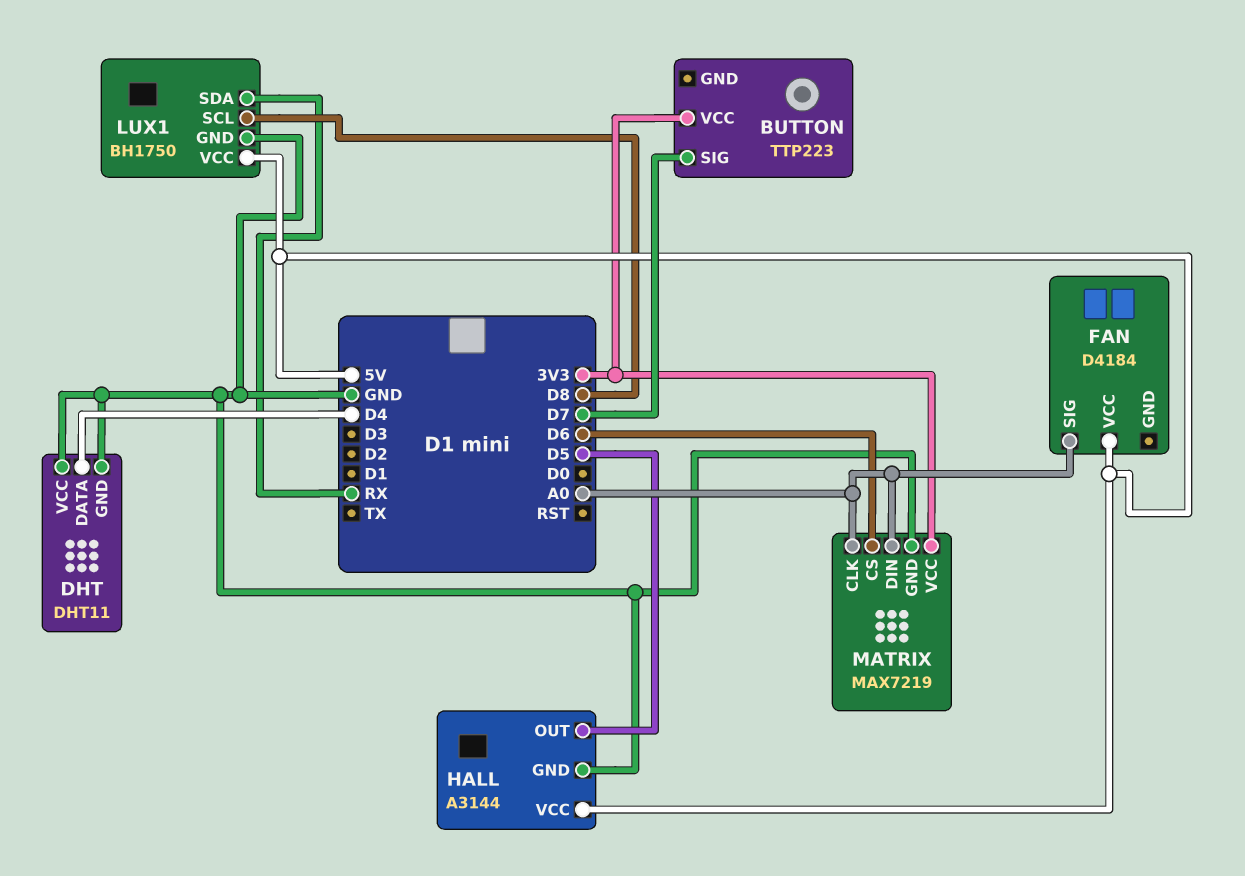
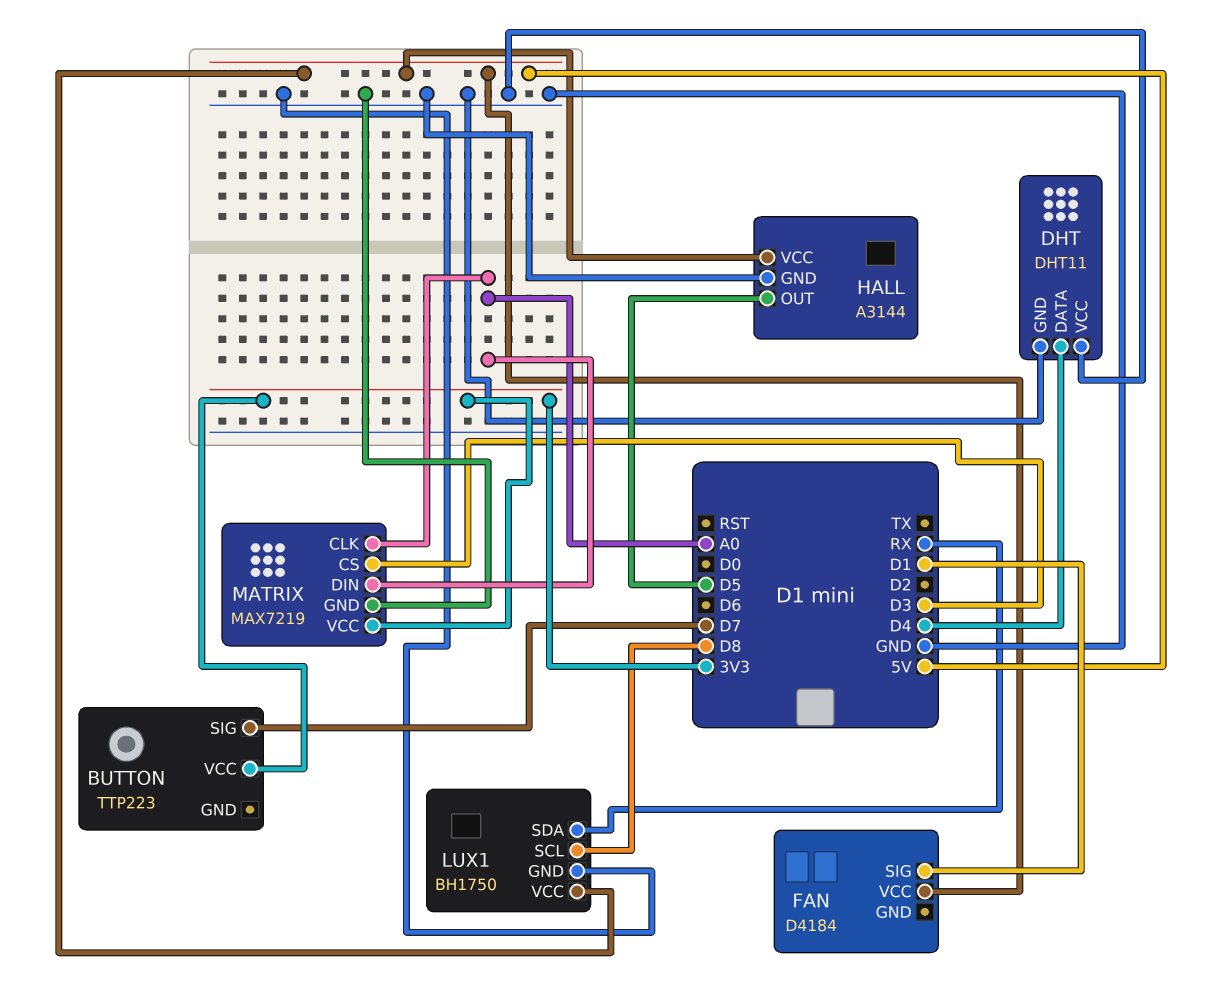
FAN pin SIG: A0 -> D1
MATRIX pin CS: D6 -> D3

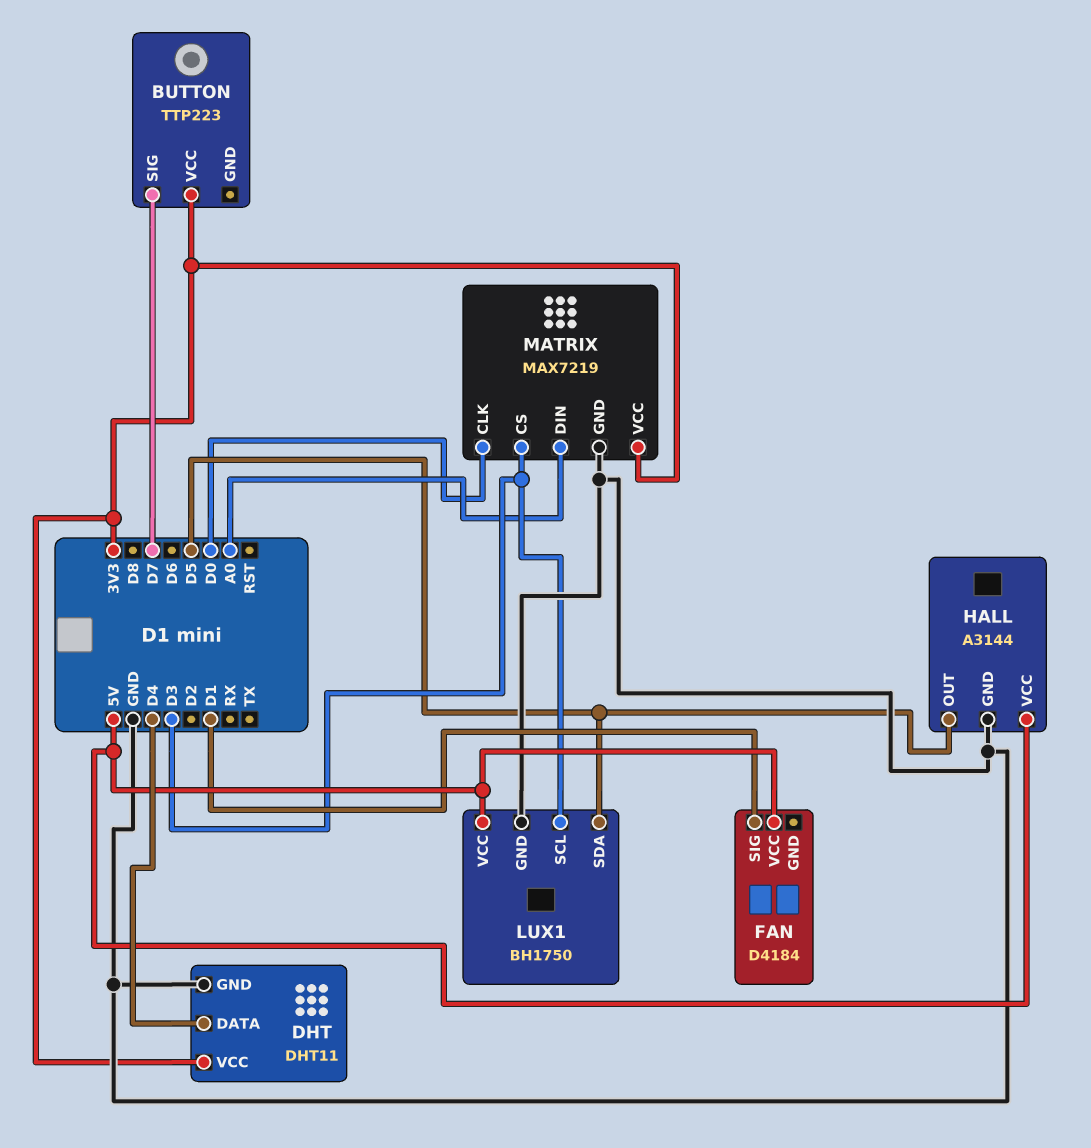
DHT pin VCC: GND -> 3V3
LUX1 pin SCL: D8 -> D3
LUX1 pin SDA: RX -> D5
MATRIX pin CLK: A0 -> D0

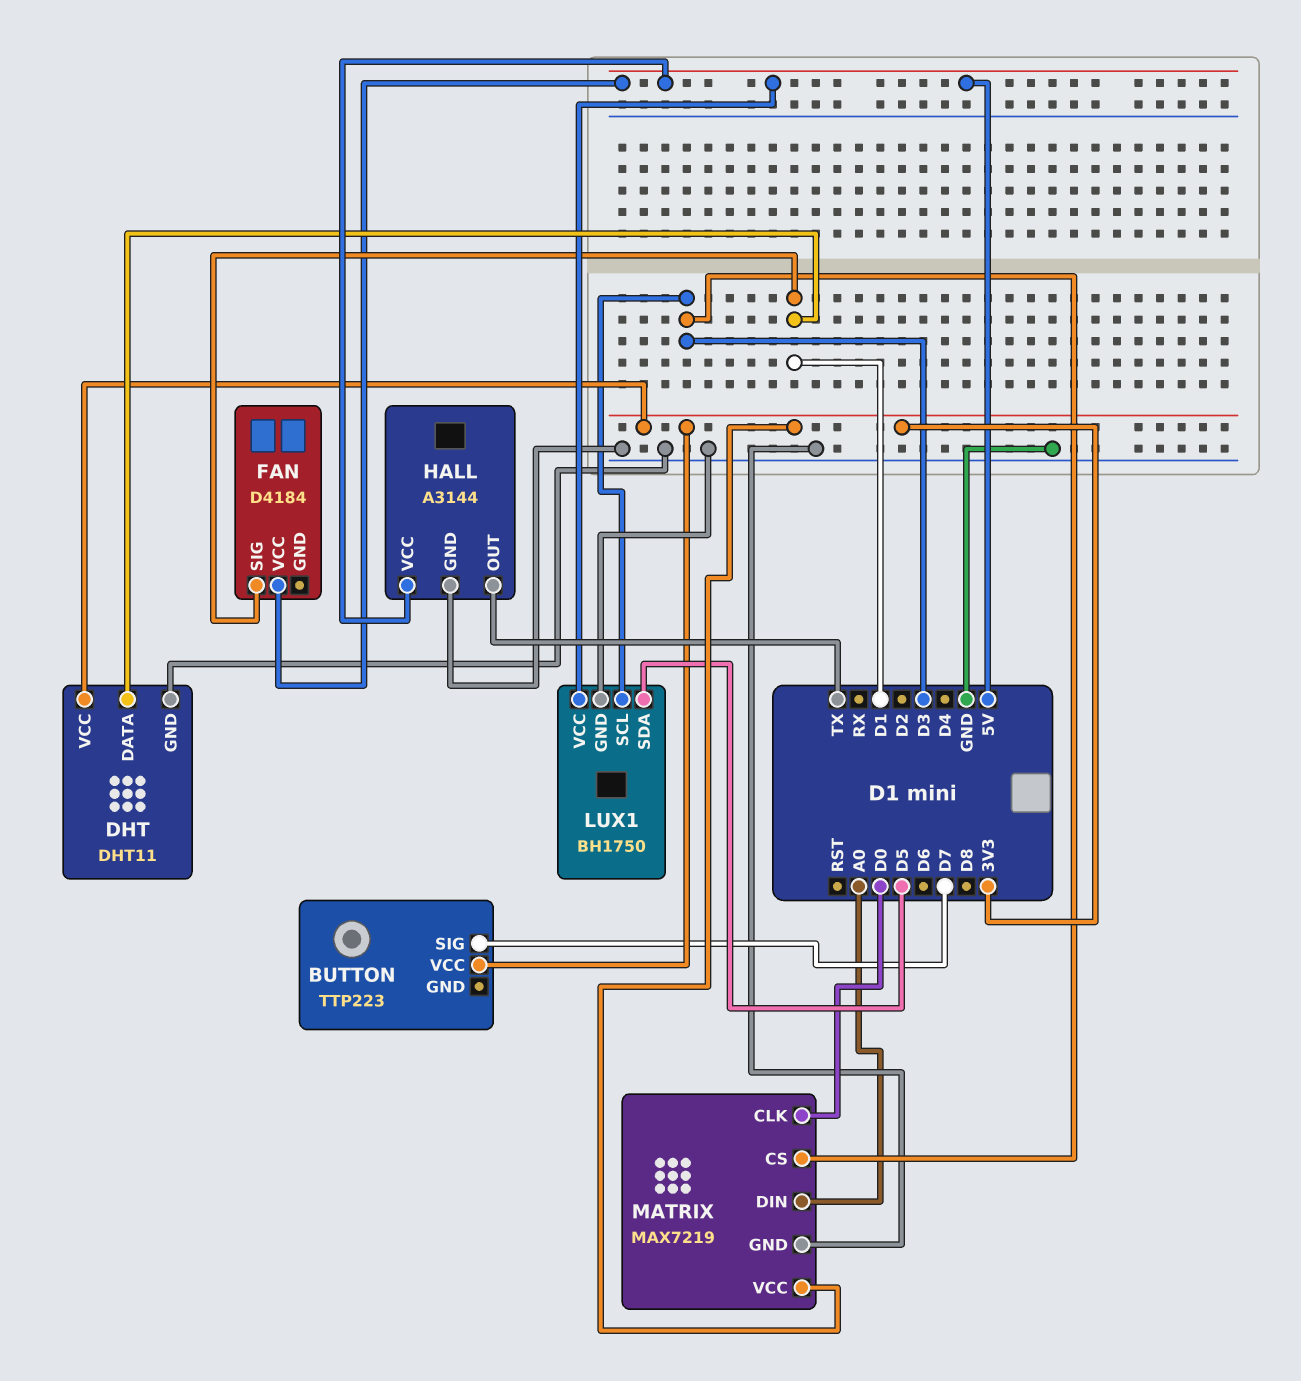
DHT pin DATA: D4 -> D1
HALL pin OUT: D5 -> TX

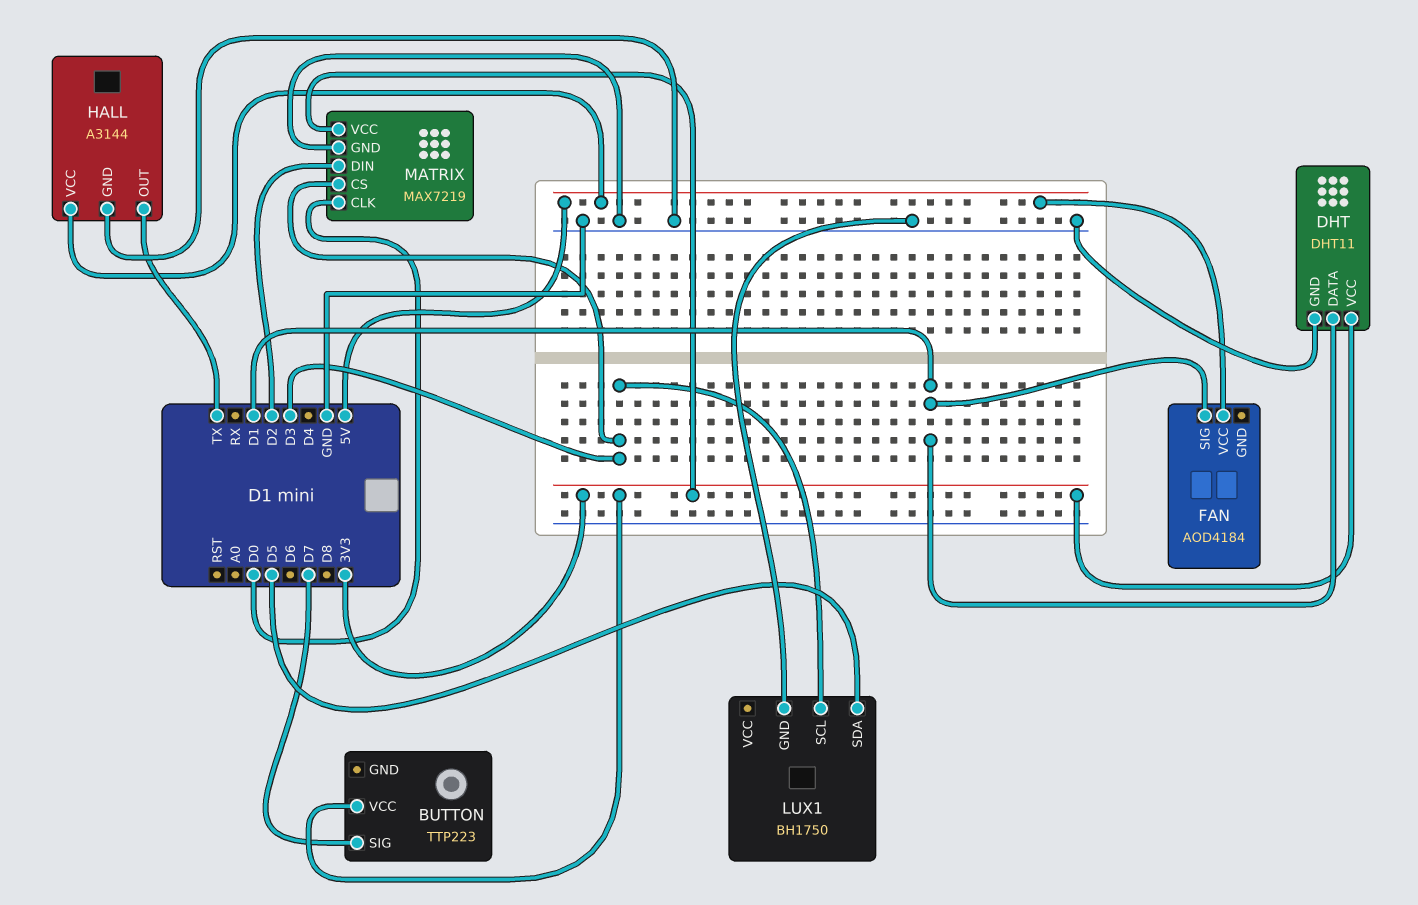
FAN: D4184 -> AOD4184
LUX1 pin VCC: 5V -> none
MATRIX pin DIN: A0 -> D2

